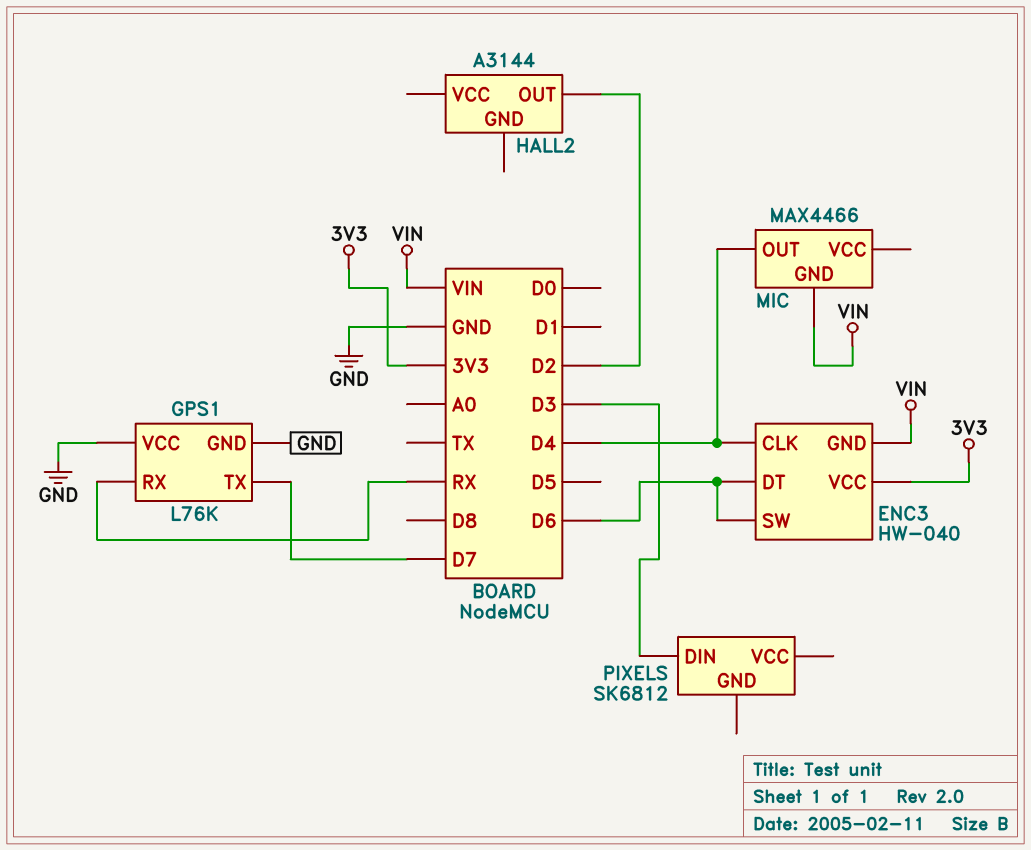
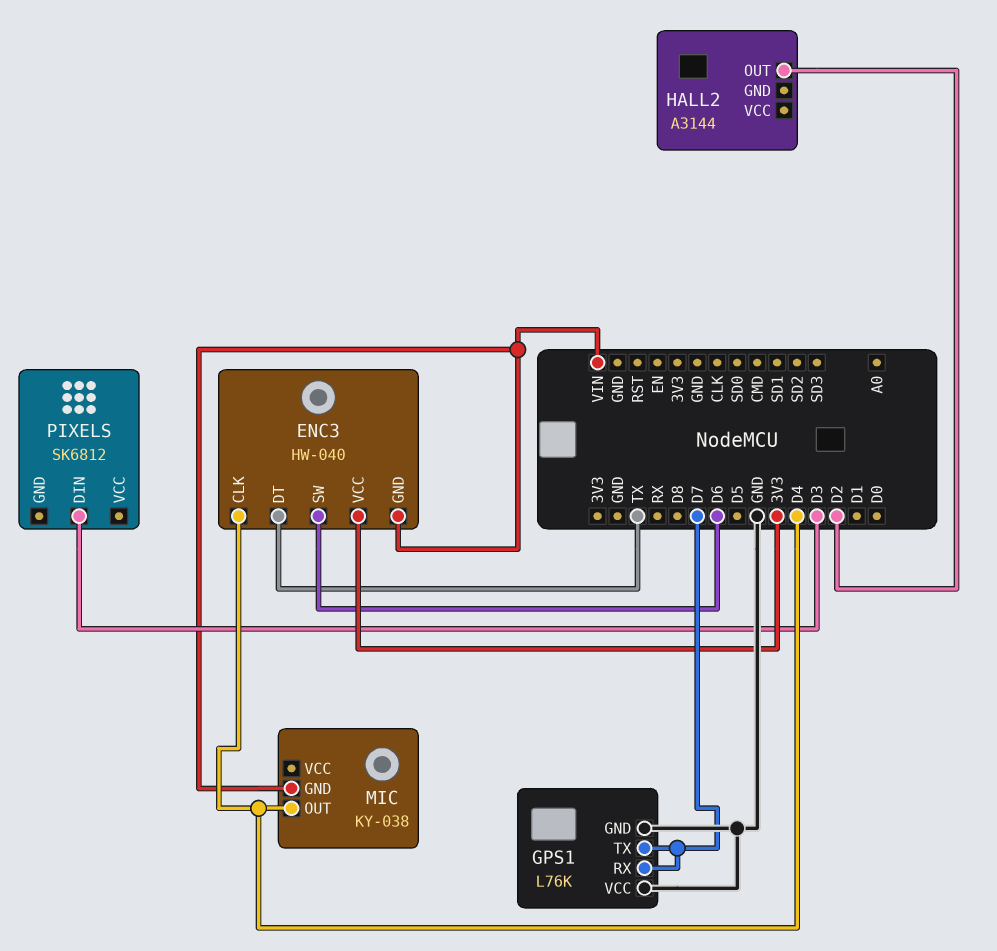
ENC3 pin DT: D6 -> TX
GPS1 pin RX: RX -> D7
MIC: MAX4466 -> KY-038

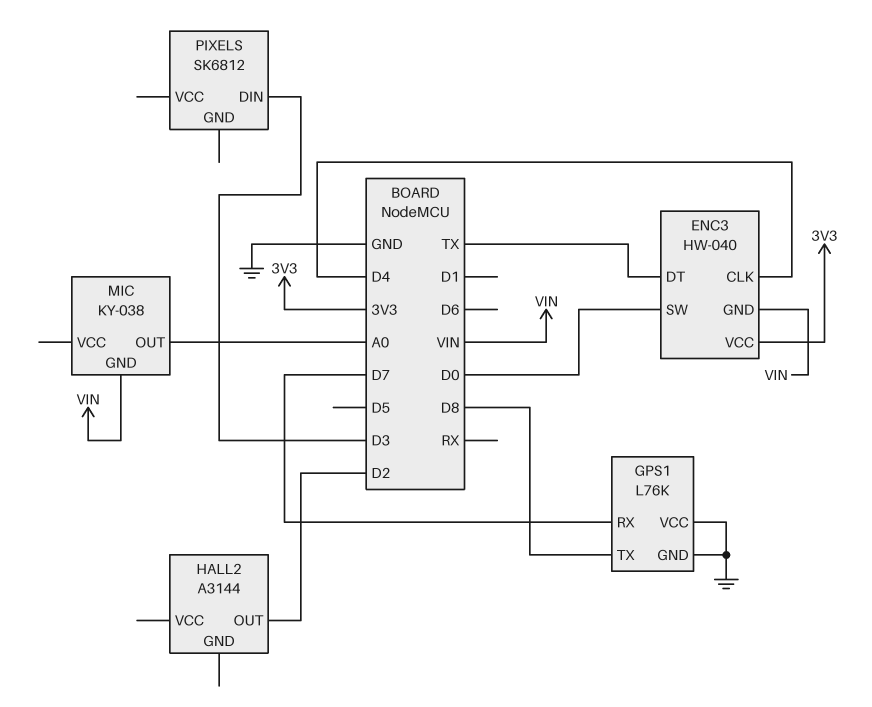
ENC3 pin SW: D6 -> D0
GPS1 pin TX: D7 -> D8
MIC pin OUT: D4 -> A0

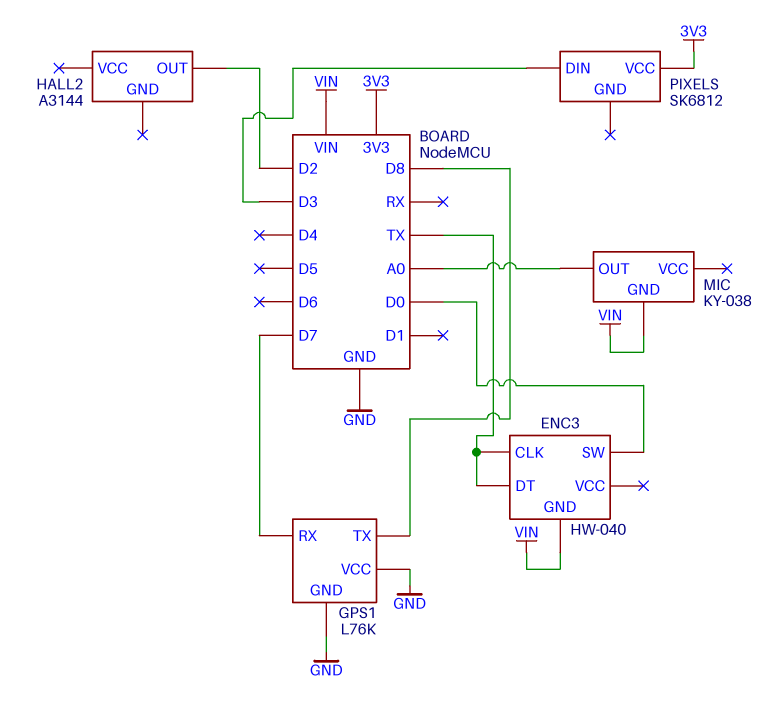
ENC3 pin CLK: D4 -> TX
ENC3 pin VCC: 3V3 -> none
PIXELS pin VCC: none -> 3V3

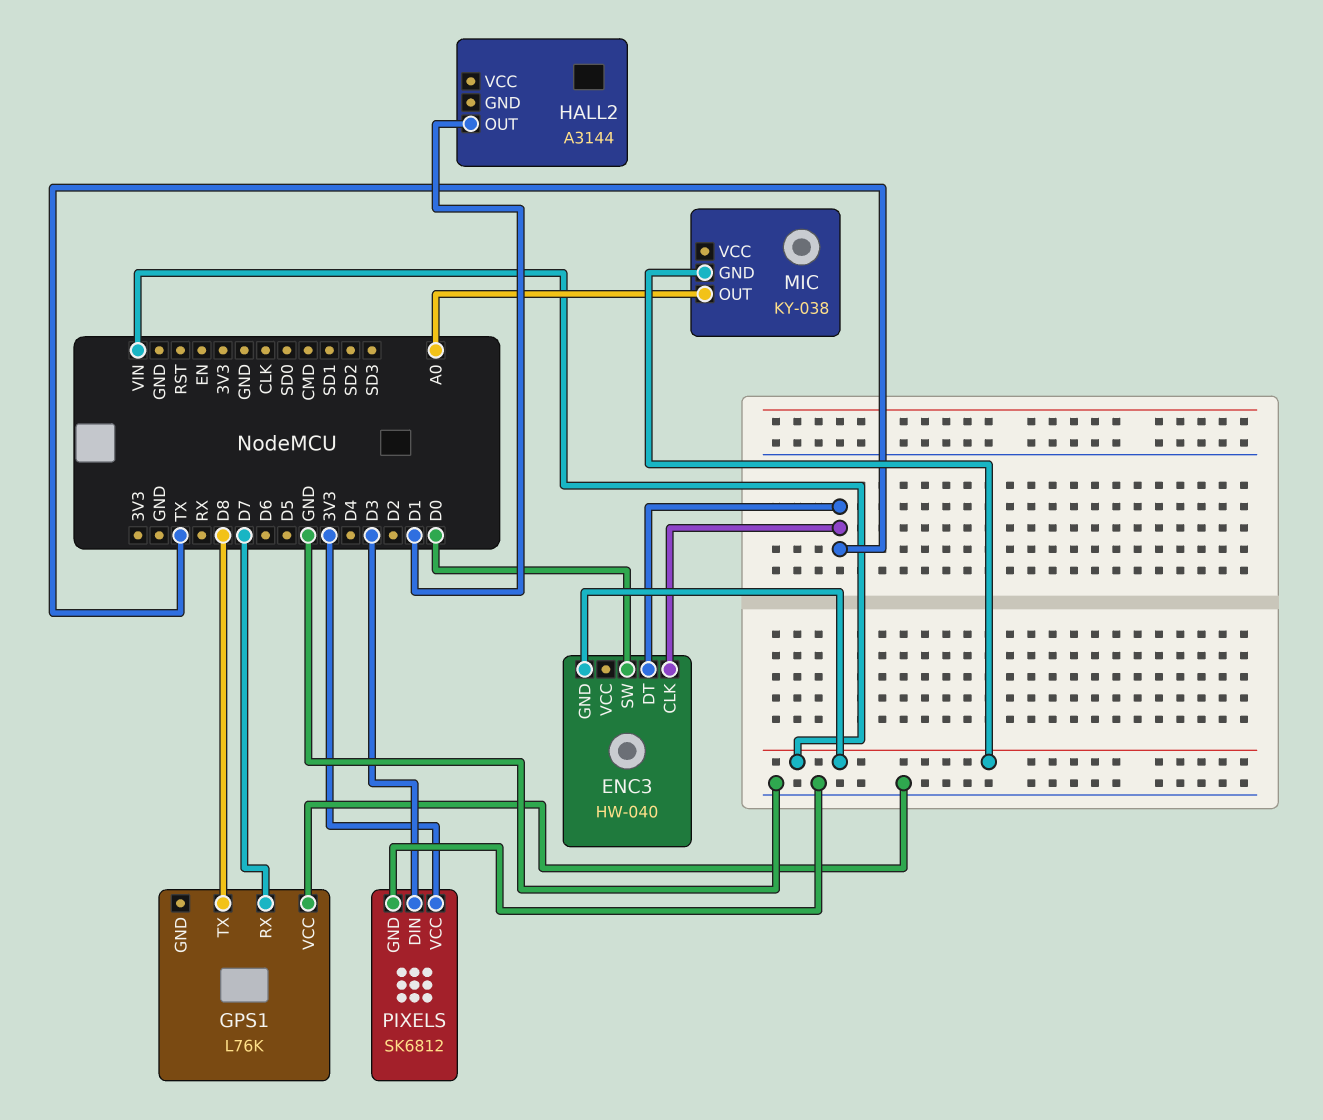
GPS1 pin GND: GND -> none
HALL2 pin OUT: D2 -> D1
PIXELS pin GND: none -> GND

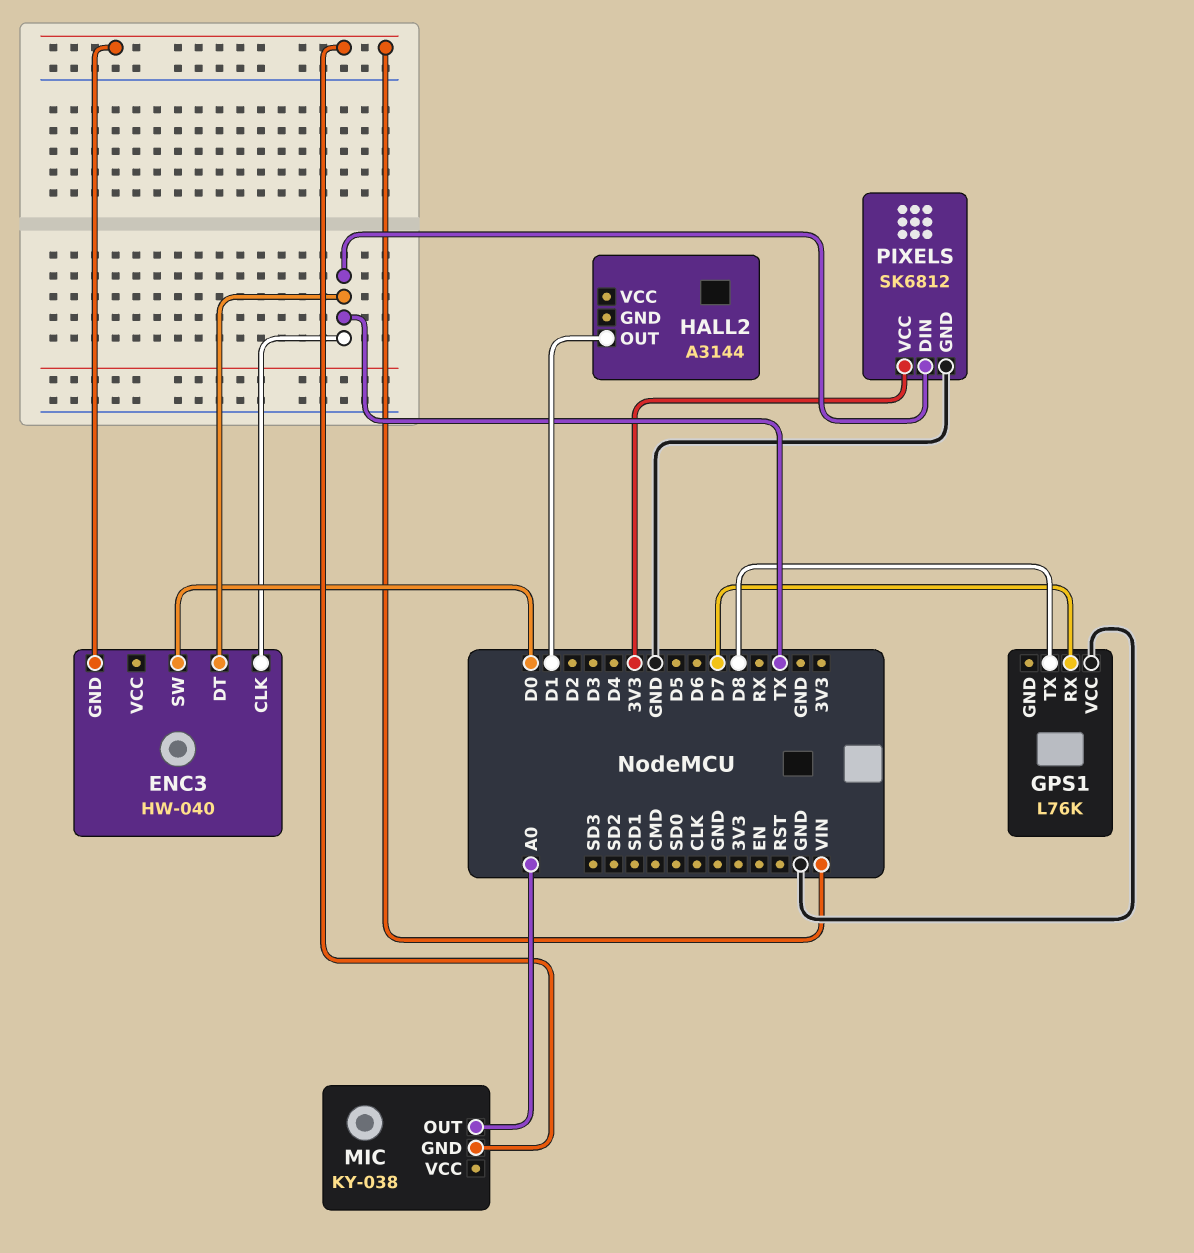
PIXELS pin DIN: D3 -> TX

